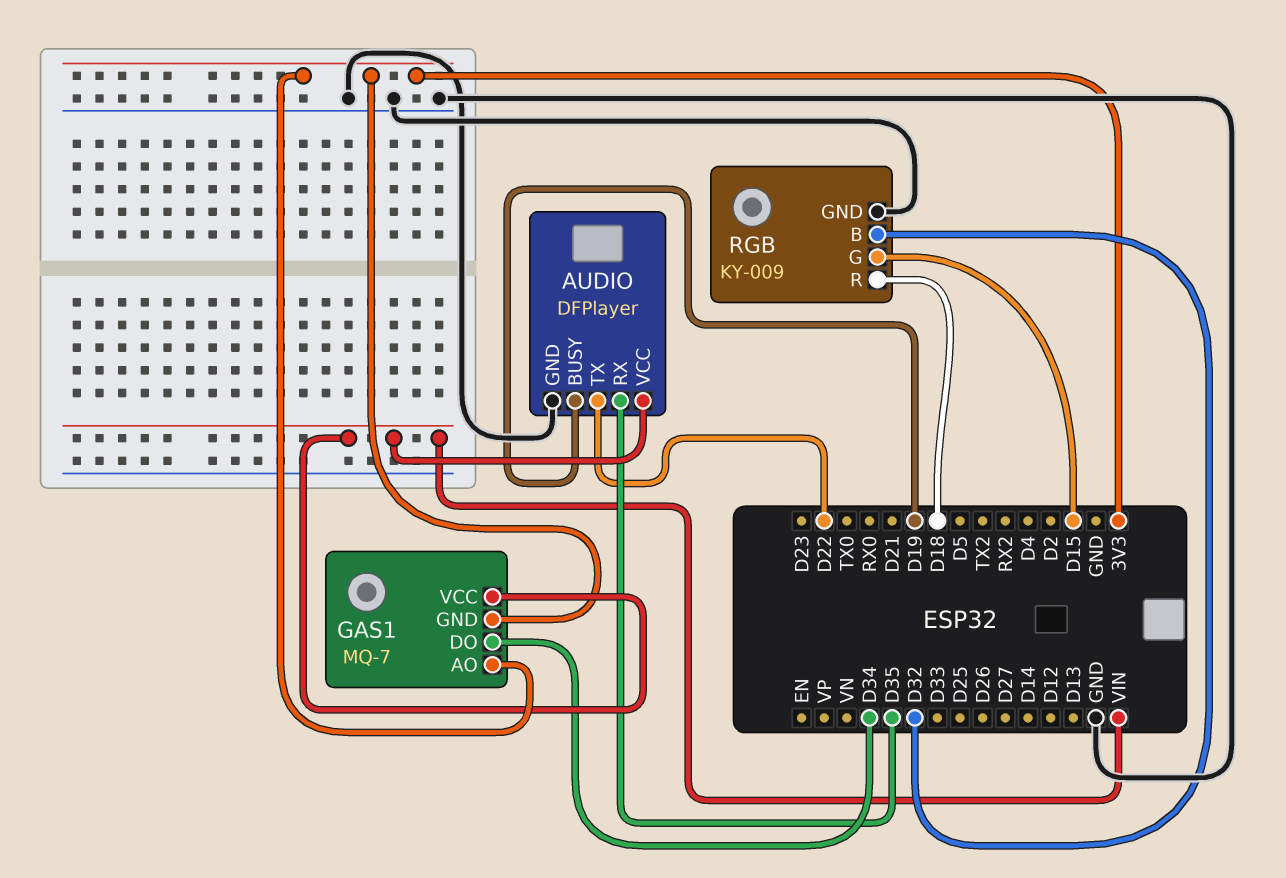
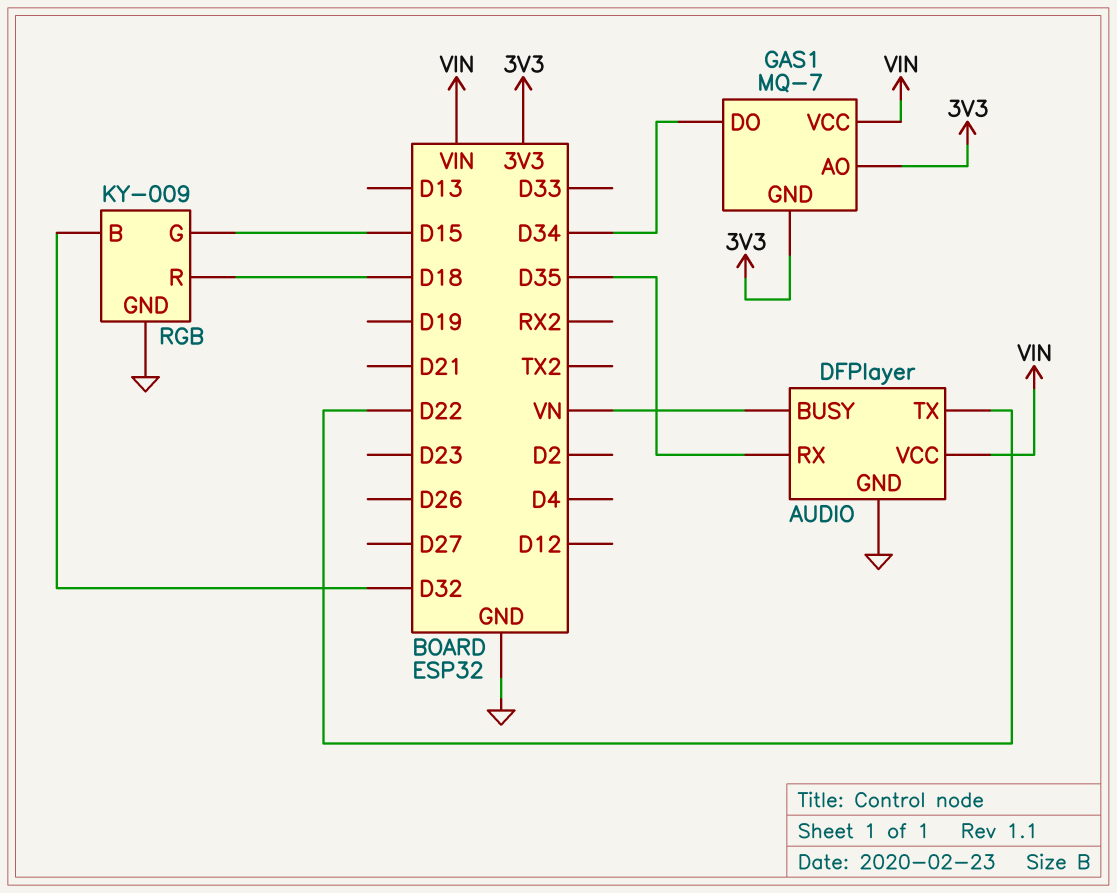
AUDIO pin BUSY: D19 -> VN

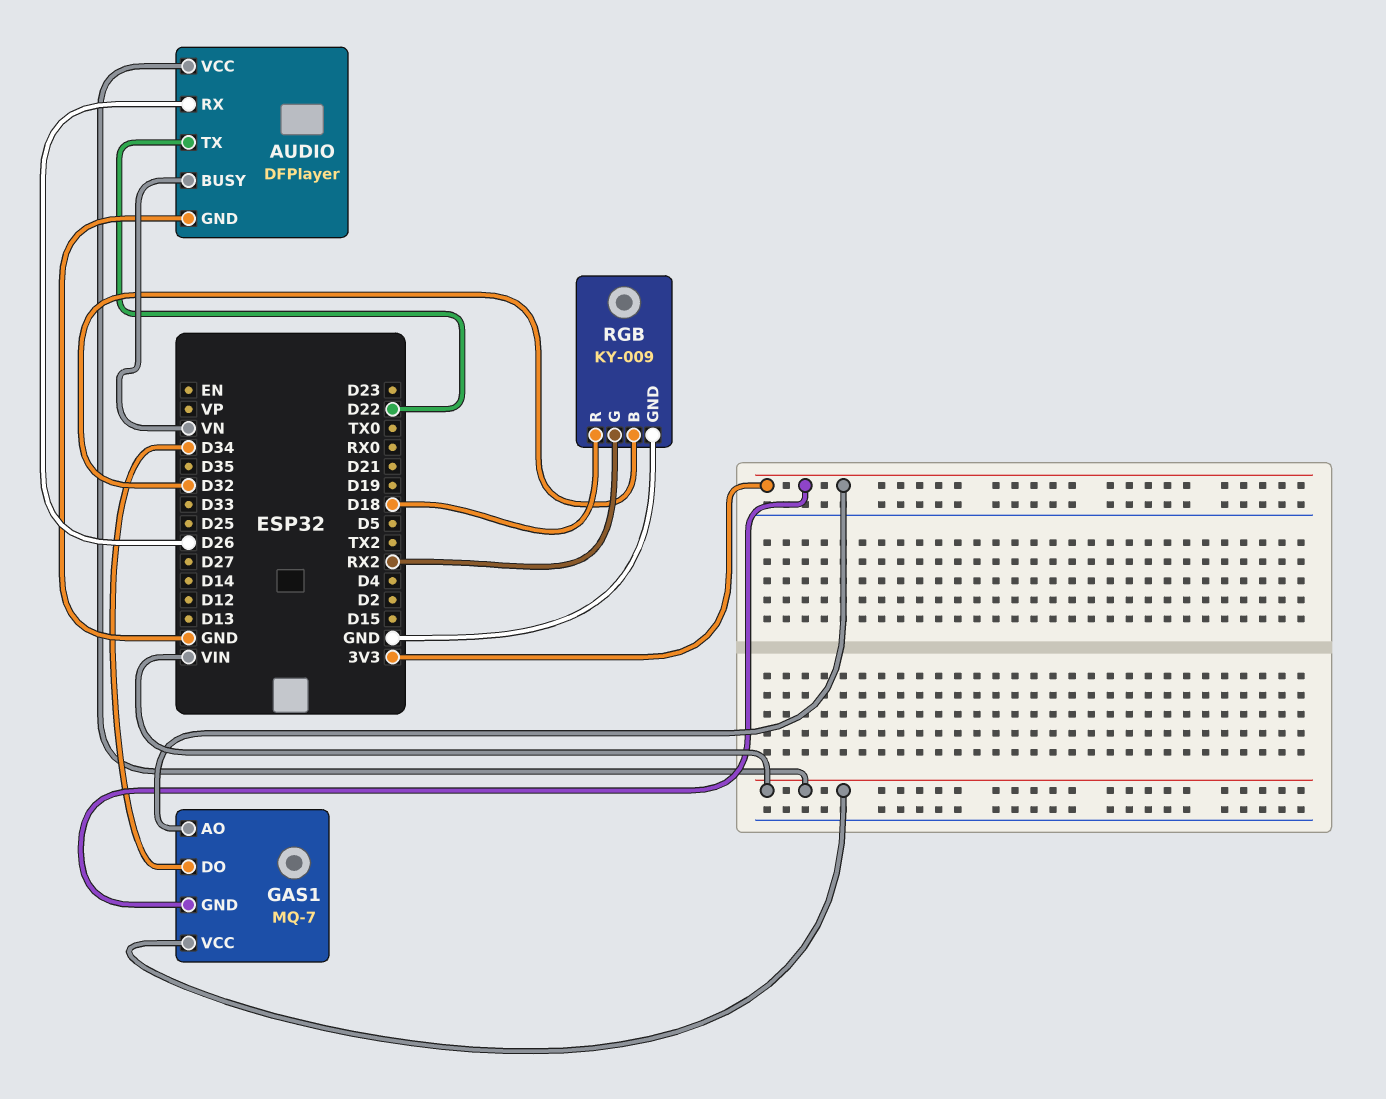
AUDIO pin RX: D35 -> D26
RGB pin G: D15 -> RX2

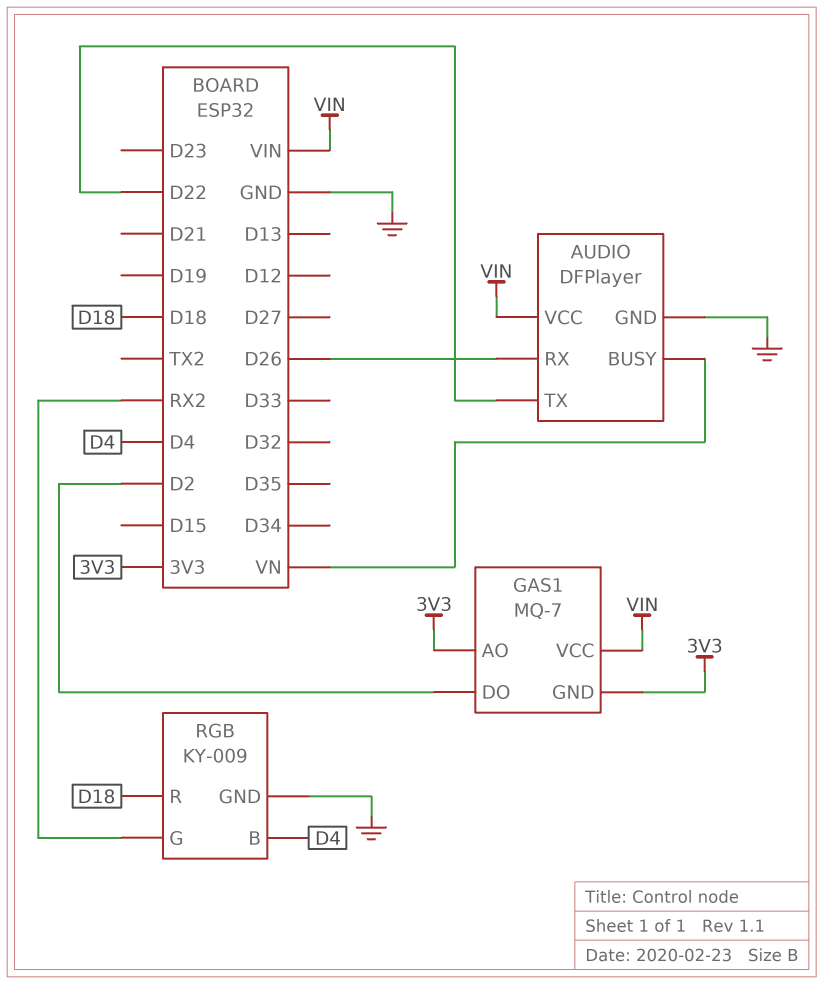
GAS1 pin DO: D34 -> D2
RGB pin B: D32 -> D4

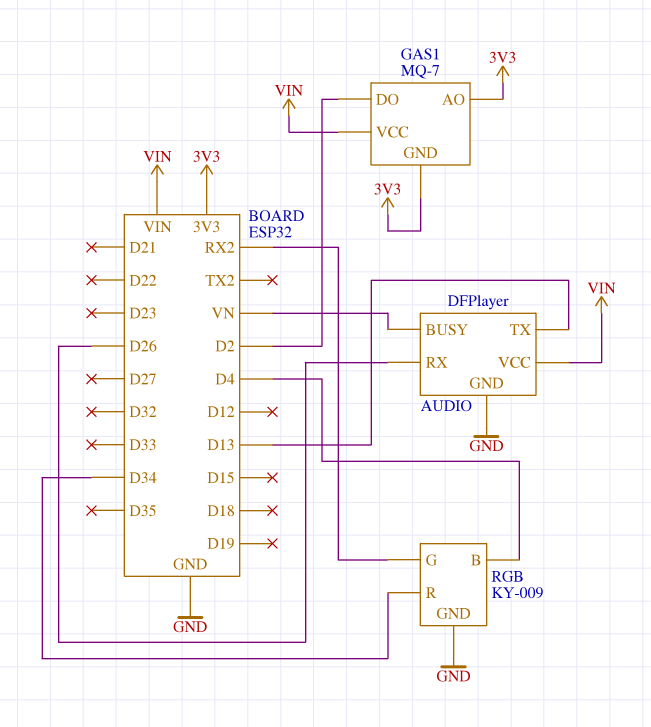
AUDIO pin TX: D22 -> D13
RGB pin R: D18 -> D34

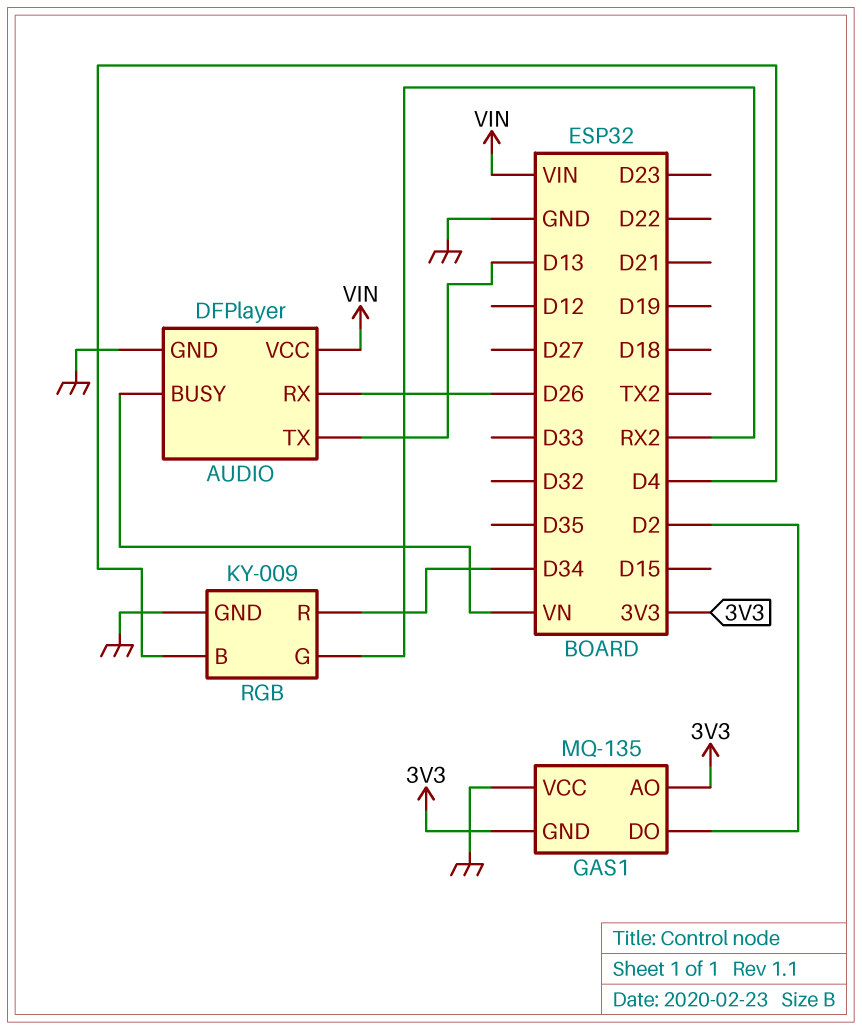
GAS1: MQ-7 -> MQ-135
GAS1 pin VCC: VIN -> GND

